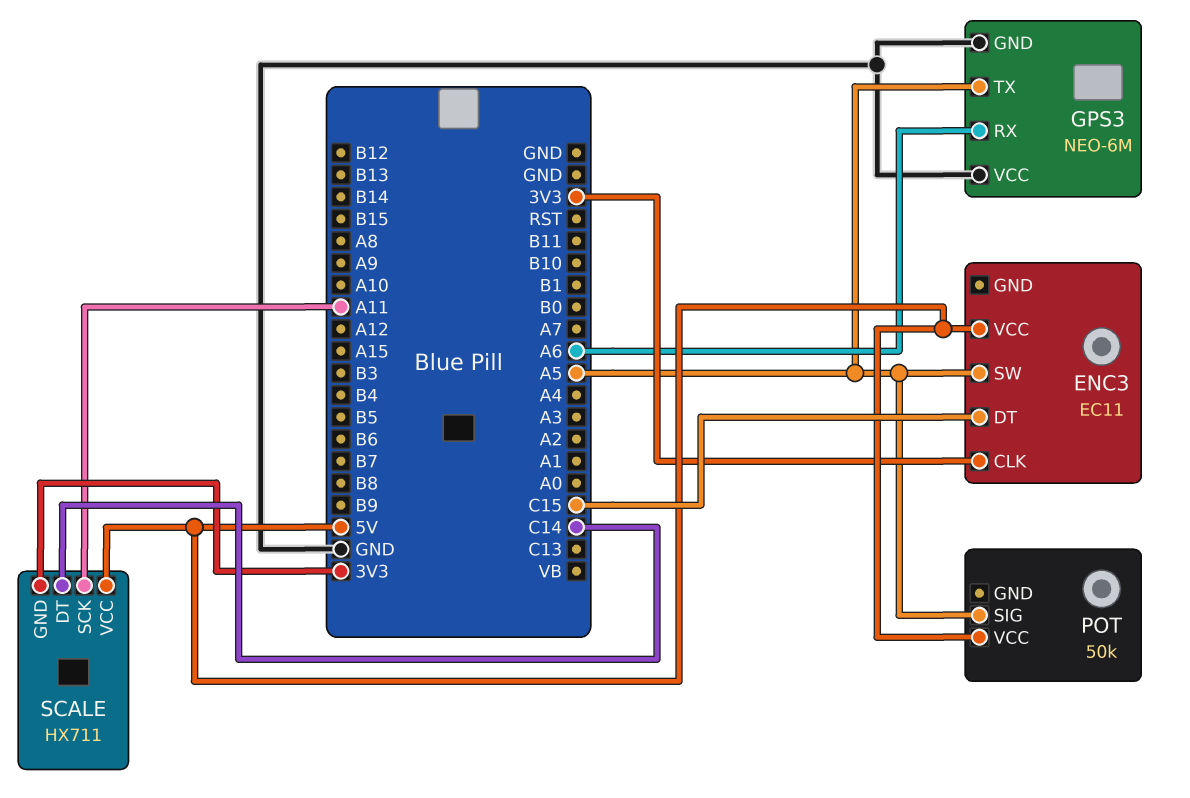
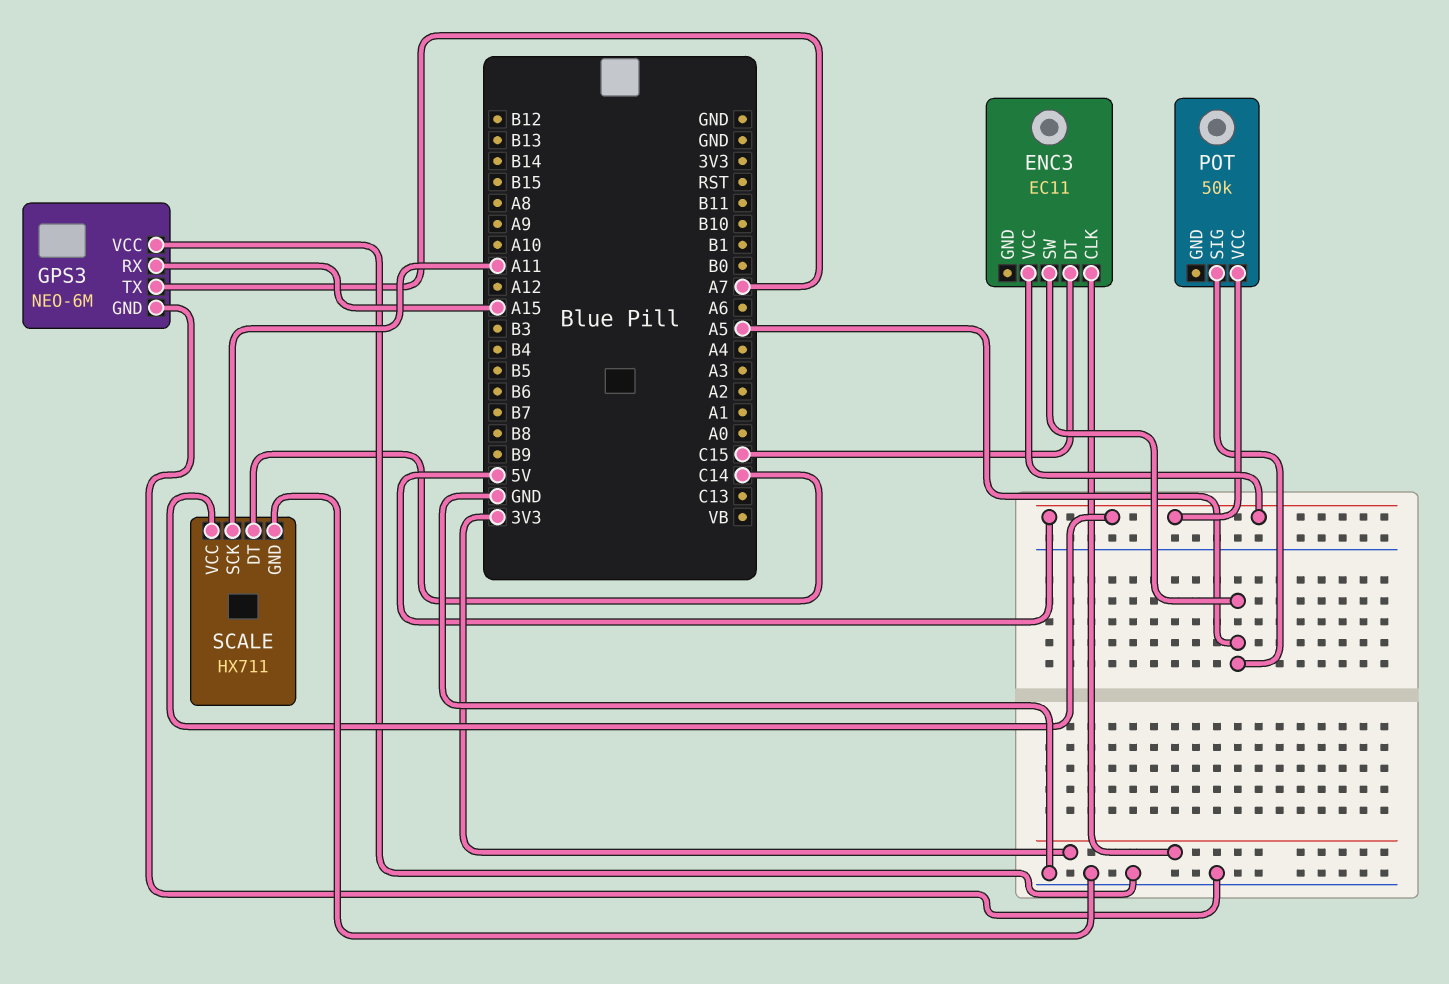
GPS3 pin RX: A6 -> A15
GPS3 pin TX: A5 -> A7
SCALE pin GND: 3V3 -> GND

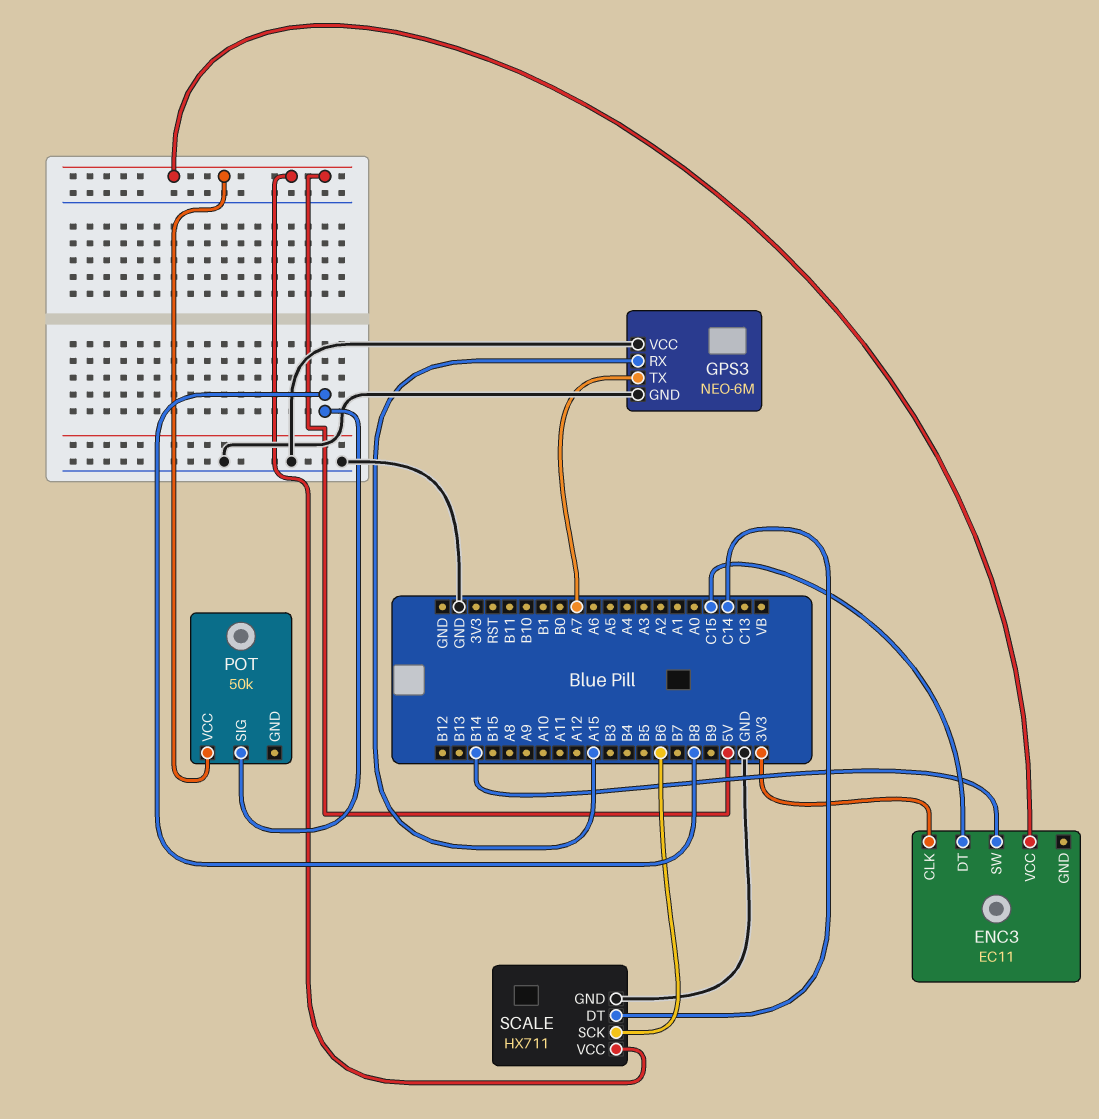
ENC3 pin SW: A5 -> B14
POT pin SIG: A5 -> B8
SCALE pin SCK: A11 -> B6

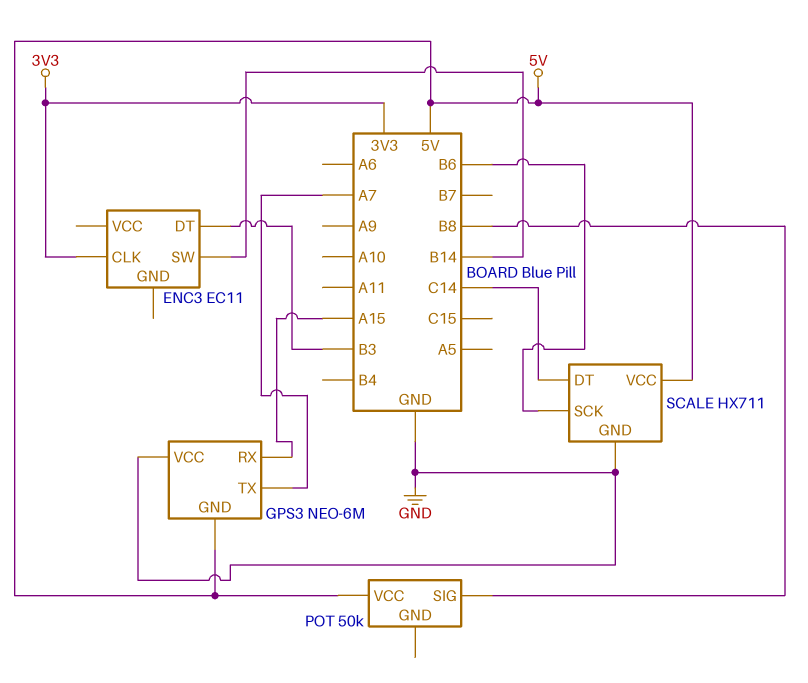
ENC3 pin DT: C15 -> B3
ENC3 pin VCC: 5V -> none
GPS3 pin GND: GND -> 5V

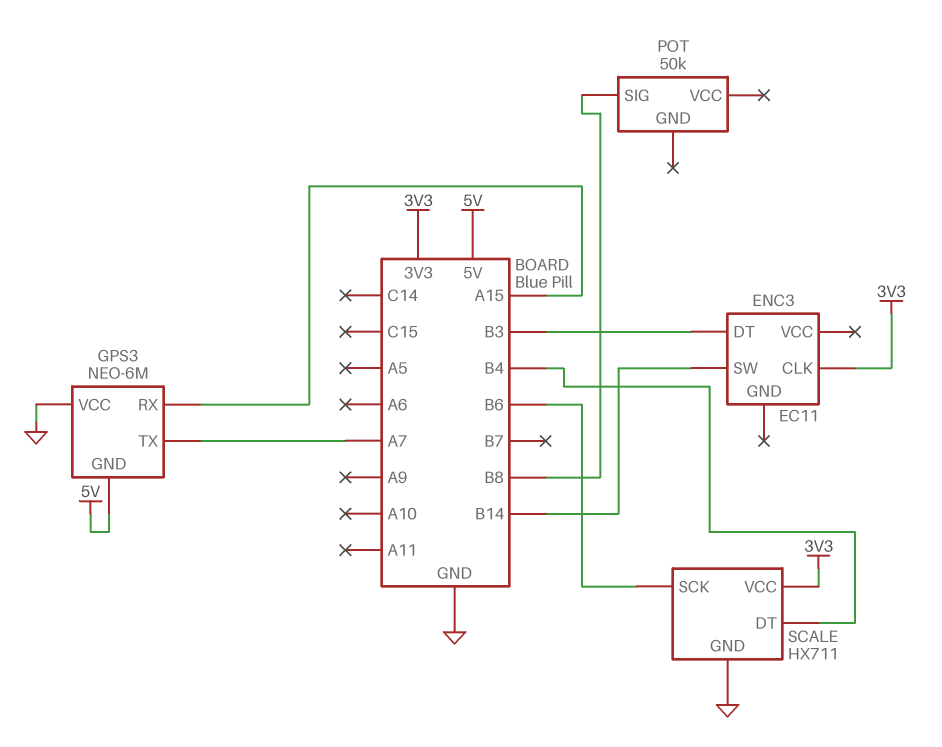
POT pin VCC: 5V -> none
SCALE pin DT: C14 -> B4
SCALE pin VCC: 5V -> 3V3

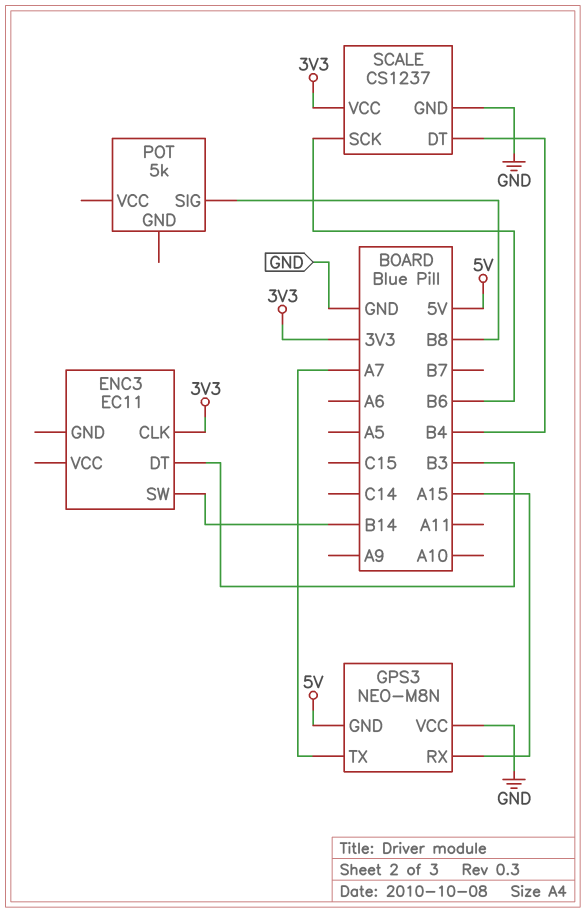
GPS3: NEO-6M -> NEO-M8N
POT: 50k -> 5k
SCALE: HX711 -> CS1237

